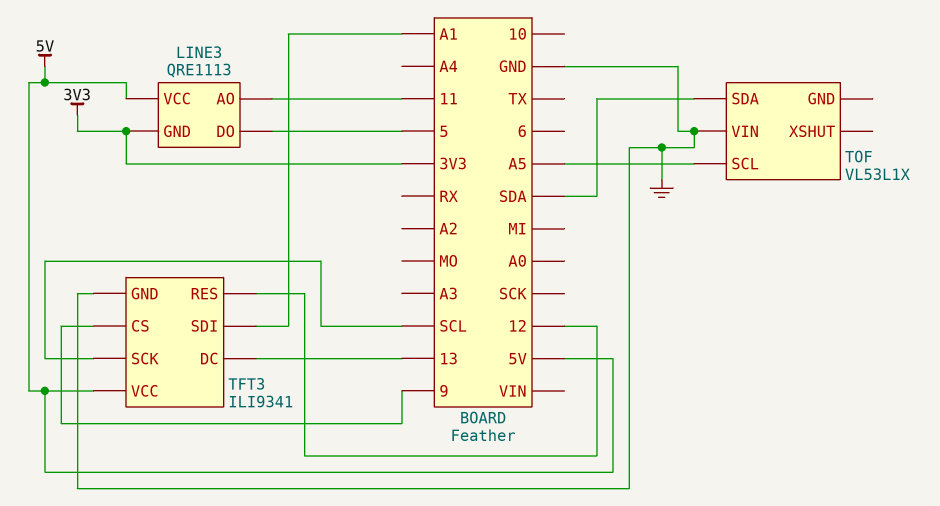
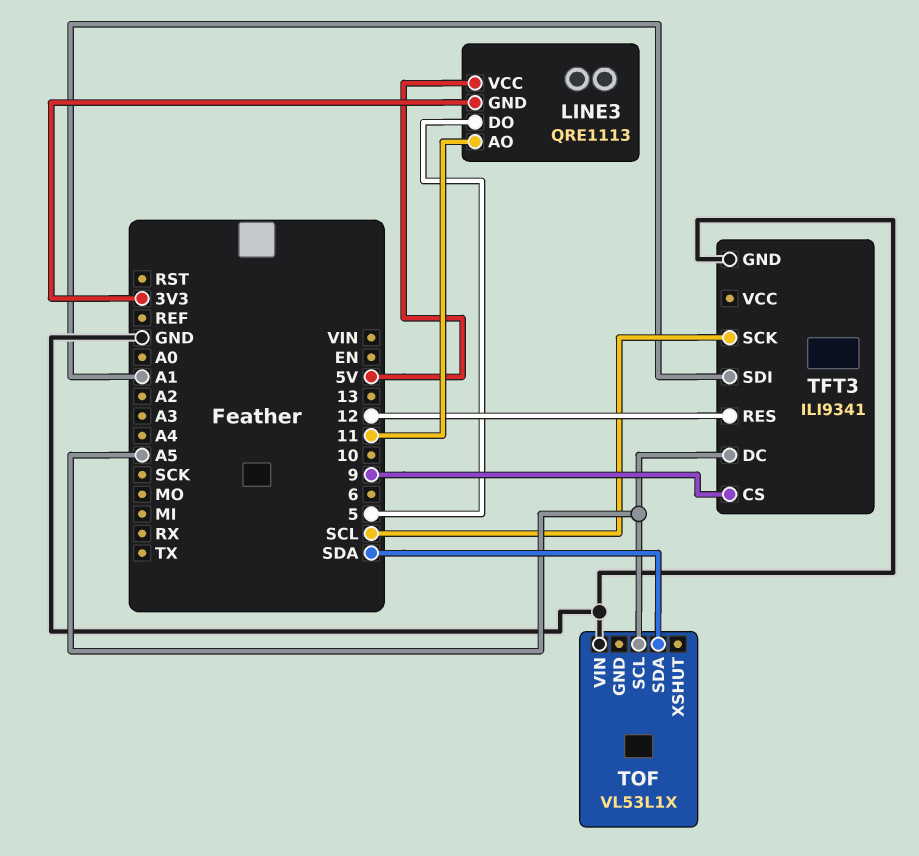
TFT3 pin DC: 13 -> A5
TFT3 pin VCC: 5V -> none

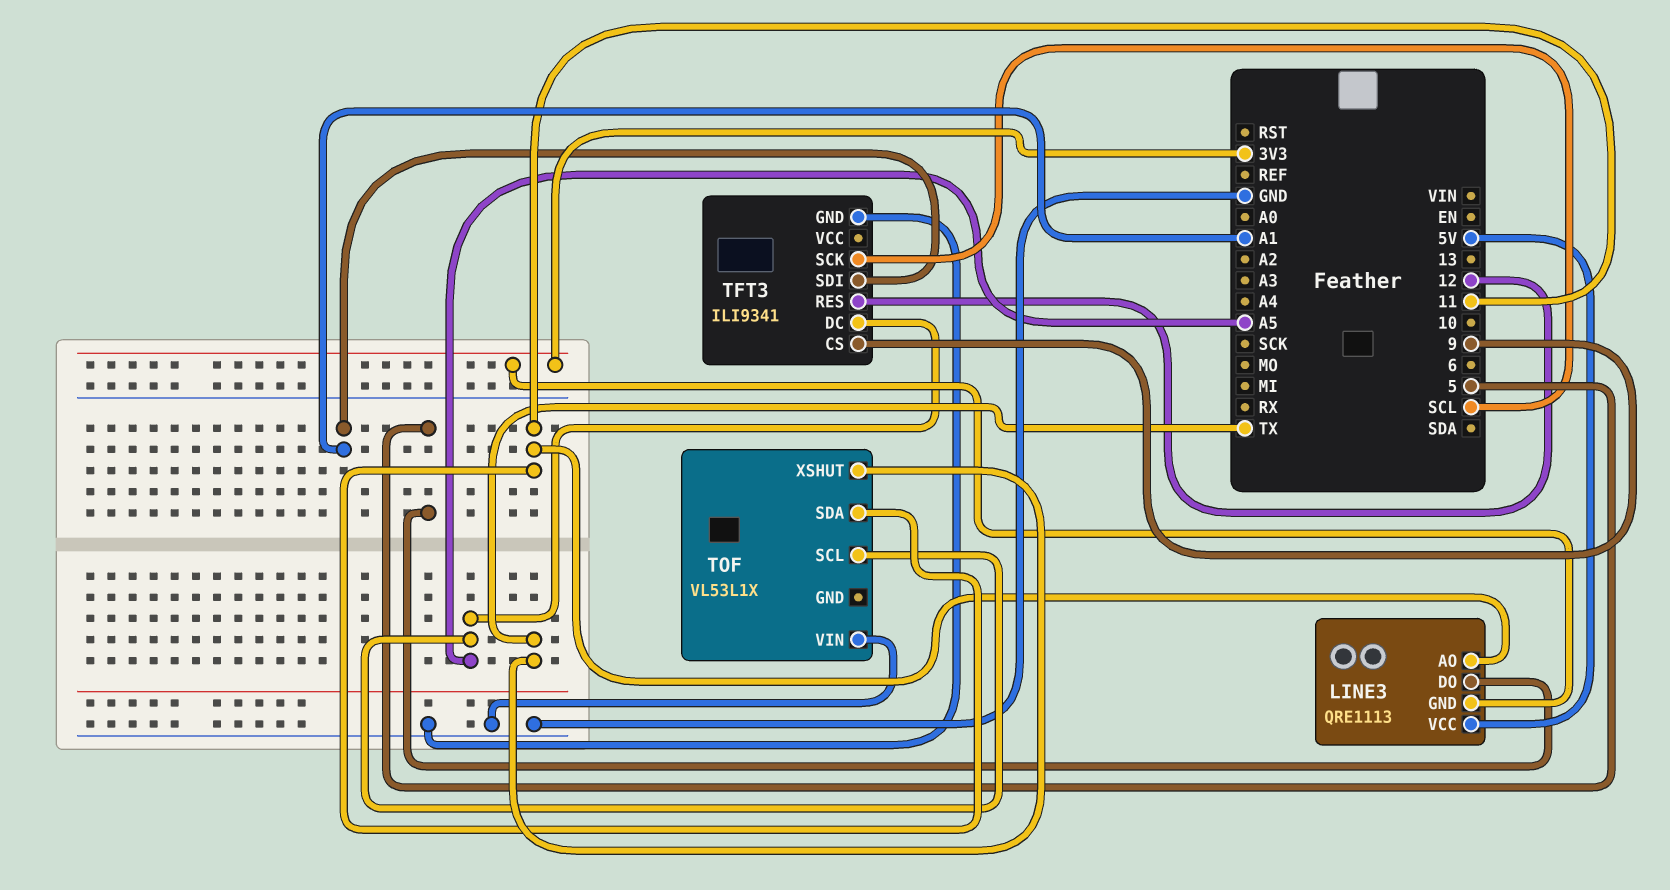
TOF pin SDA: SDA -> 11
TOF pin XSHUT: none -> TX

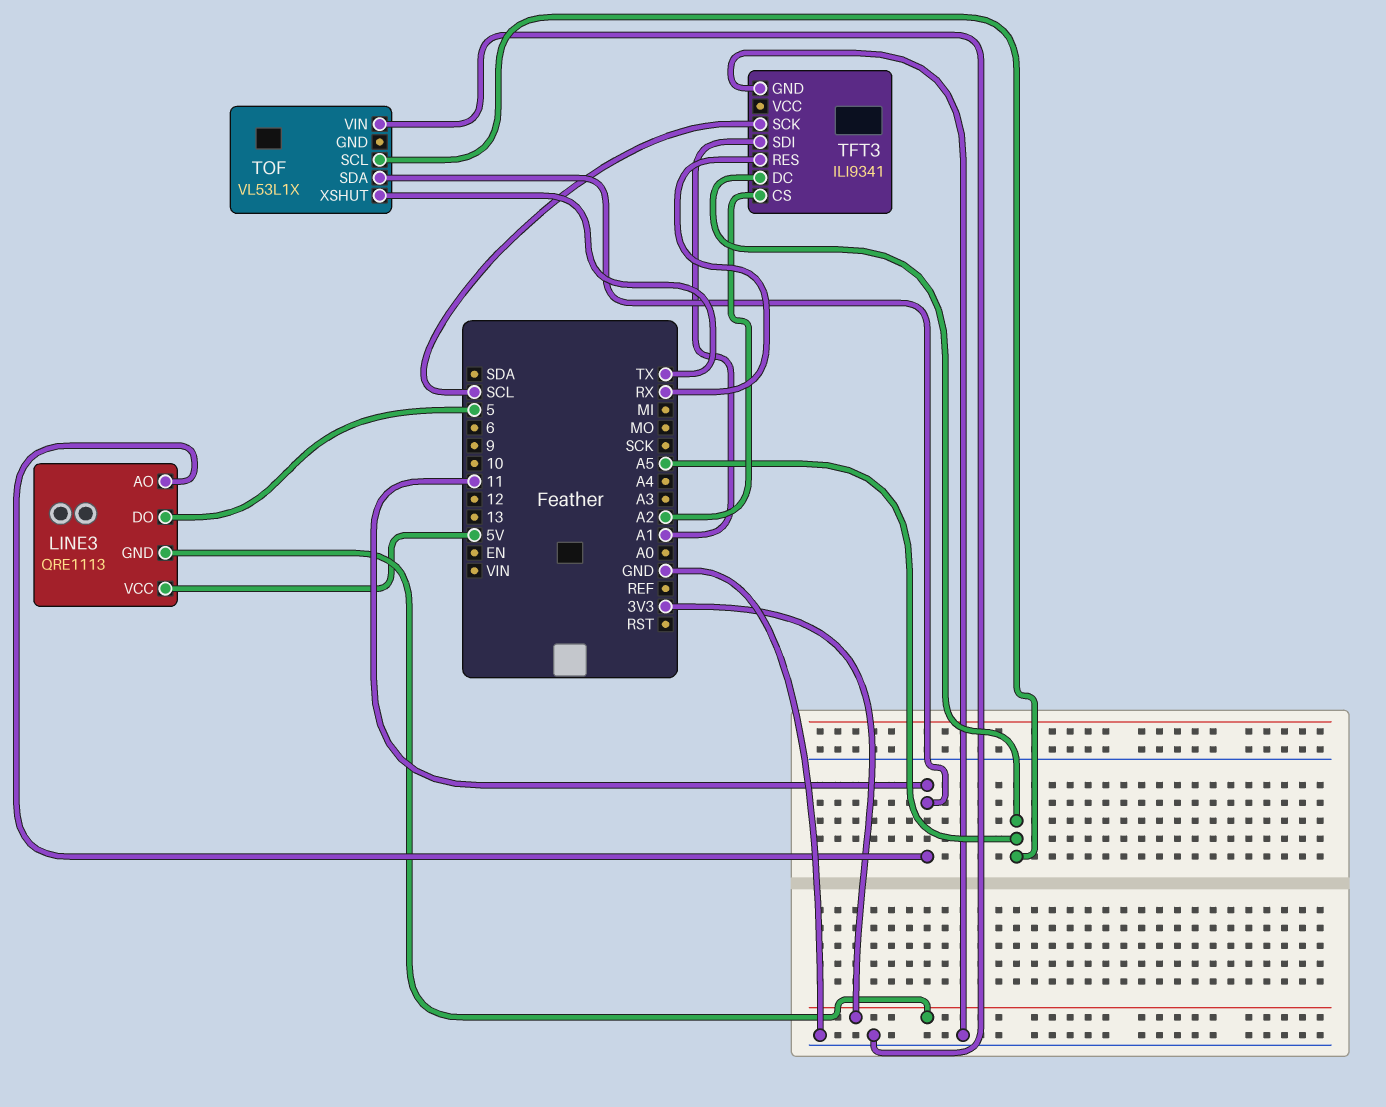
TFT3 pin CS: 9 -> A2
TFT3 pin RES: 12 -> RX

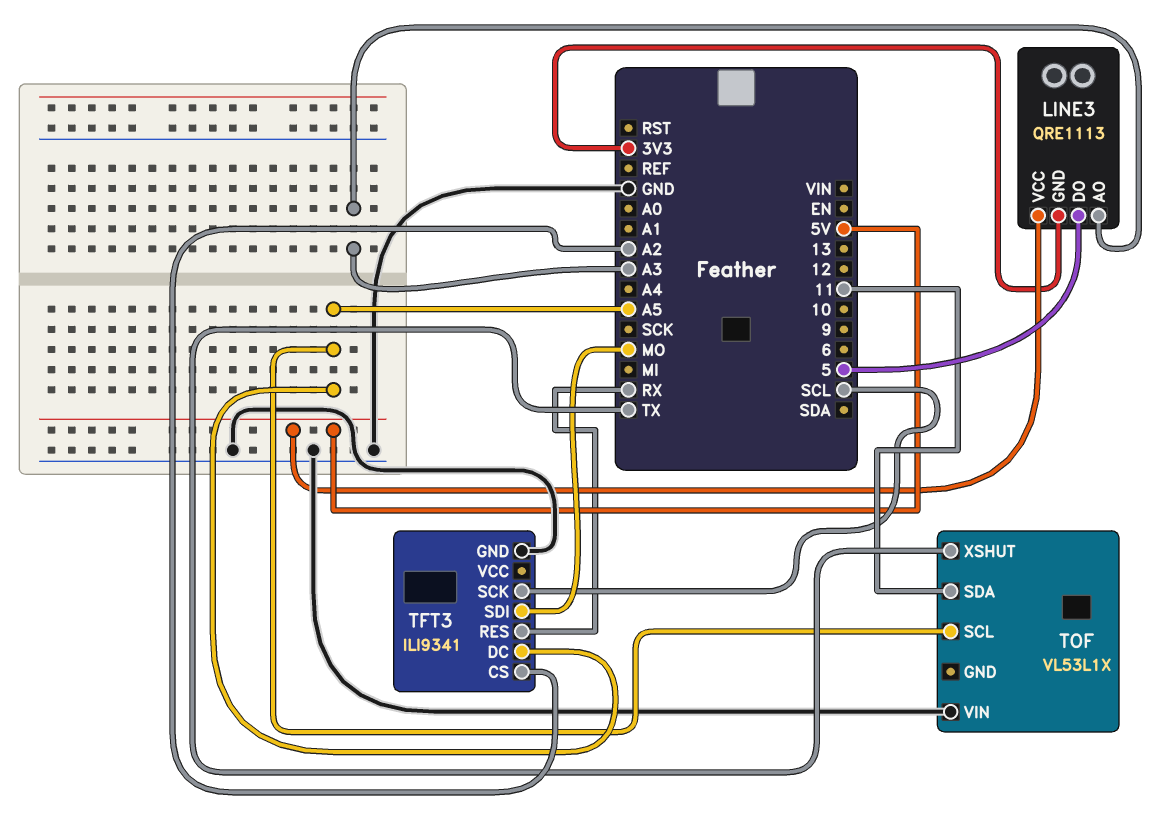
LINE3 pin AO: 11 -> A3
TFT3 pin SDI: A1 -> MO

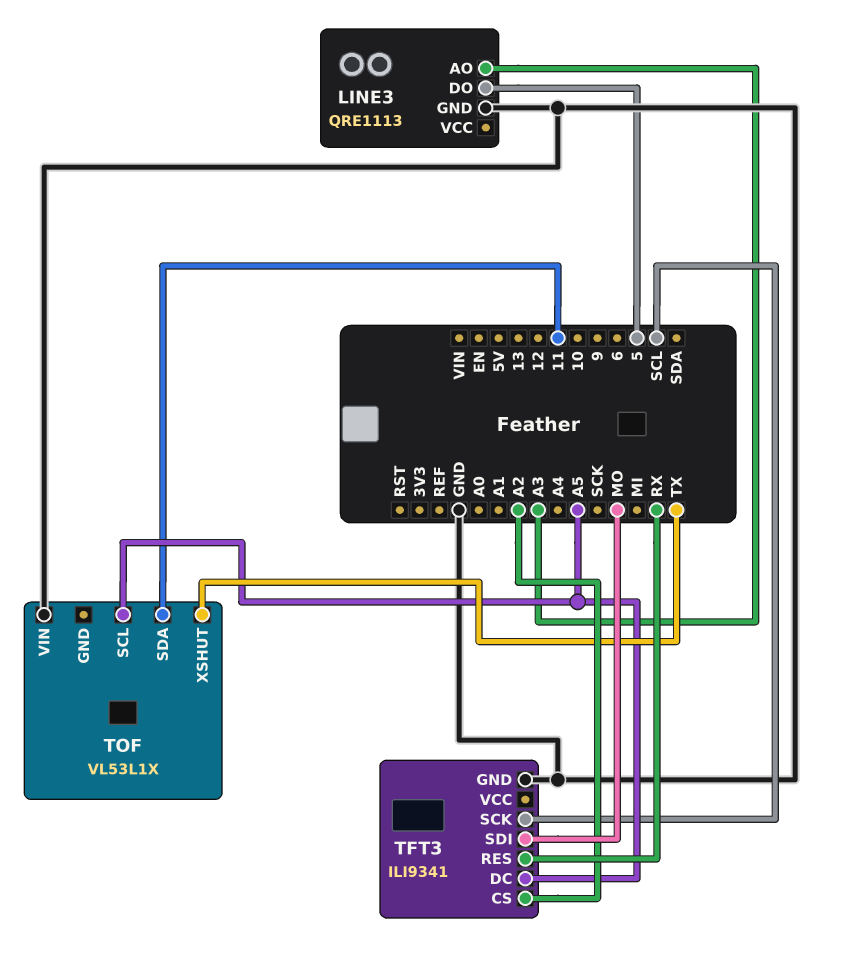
LINE3 pin GND: 3V3 -> GND
LINE3 pin VCC: 5V -> none

